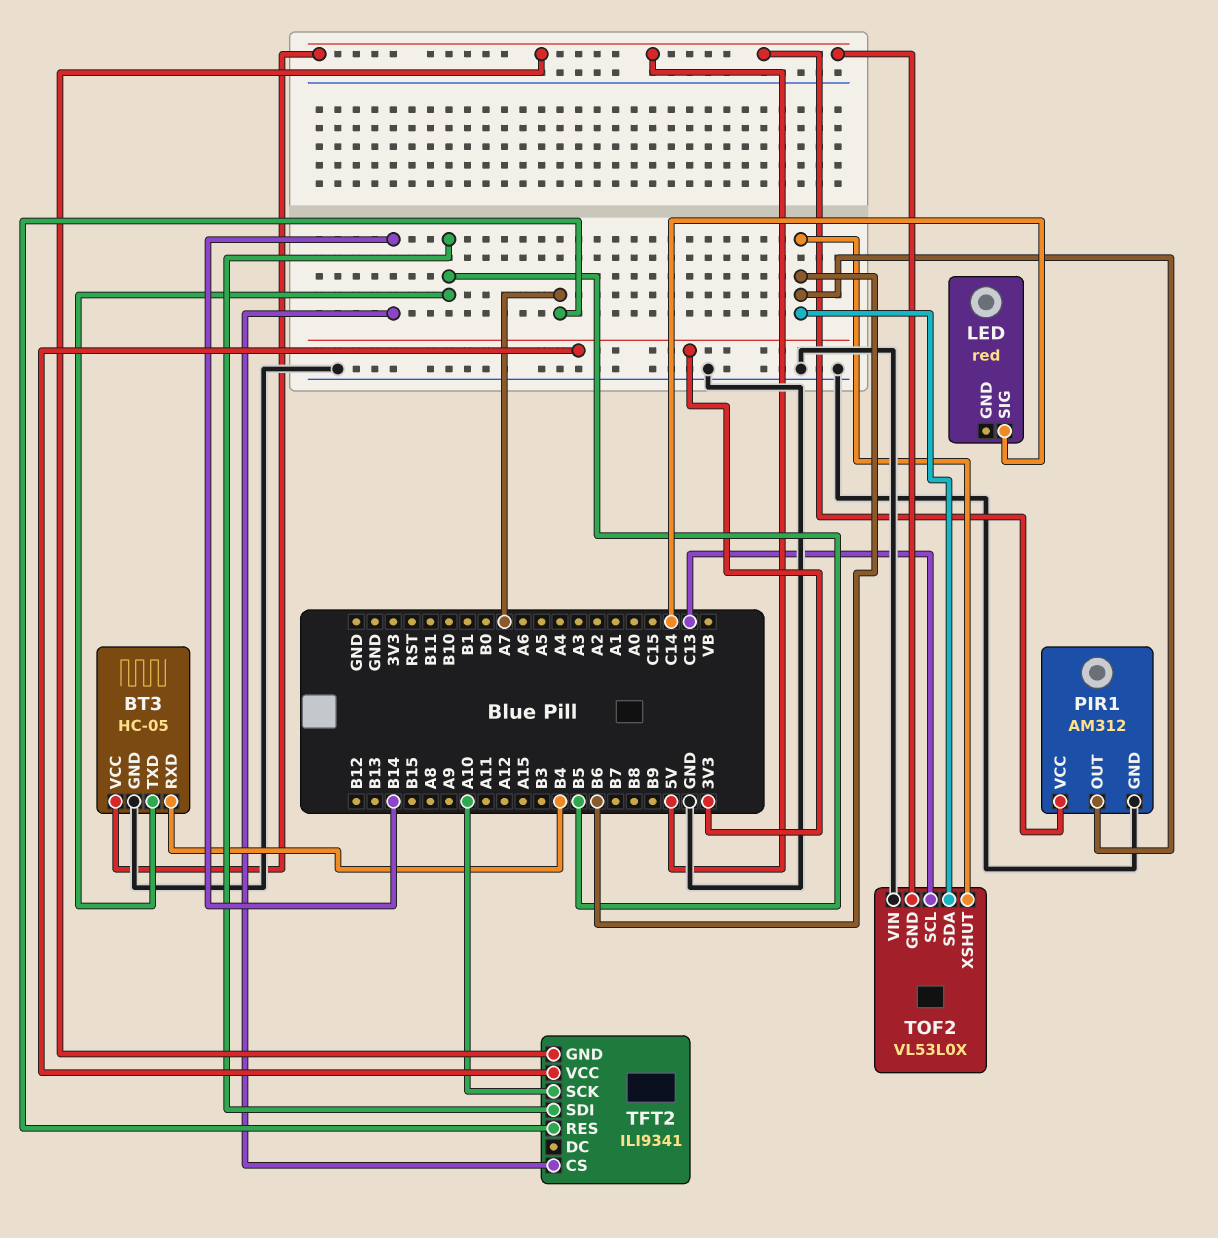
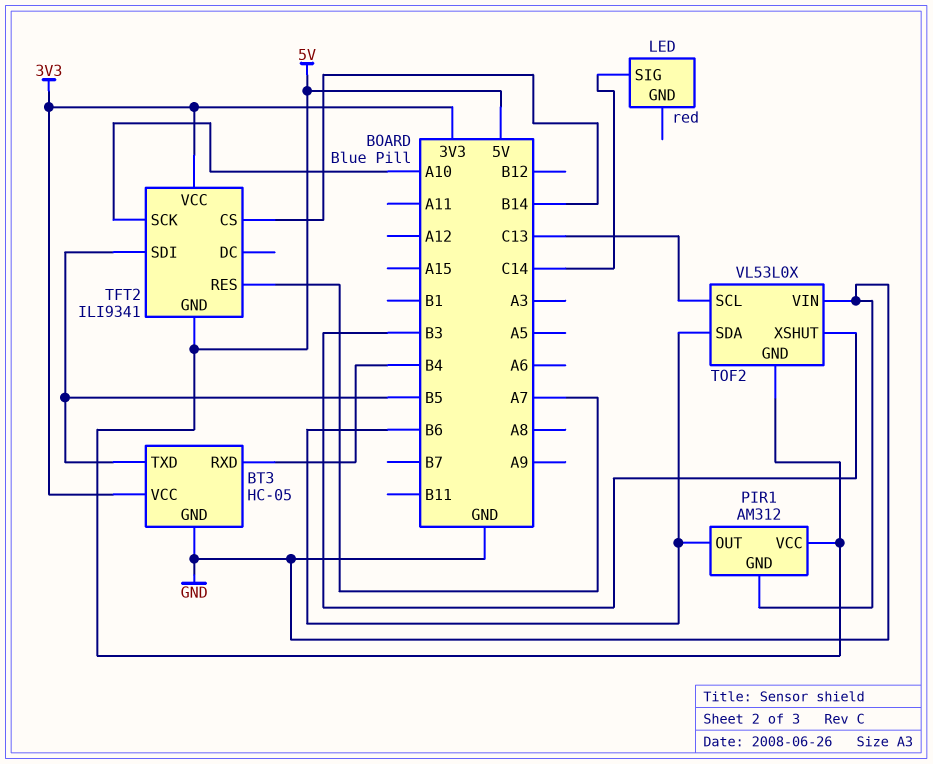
BT3 pin VCC: 5V -> 3V3
TOF2 pin XSHUT: B6 -> B3

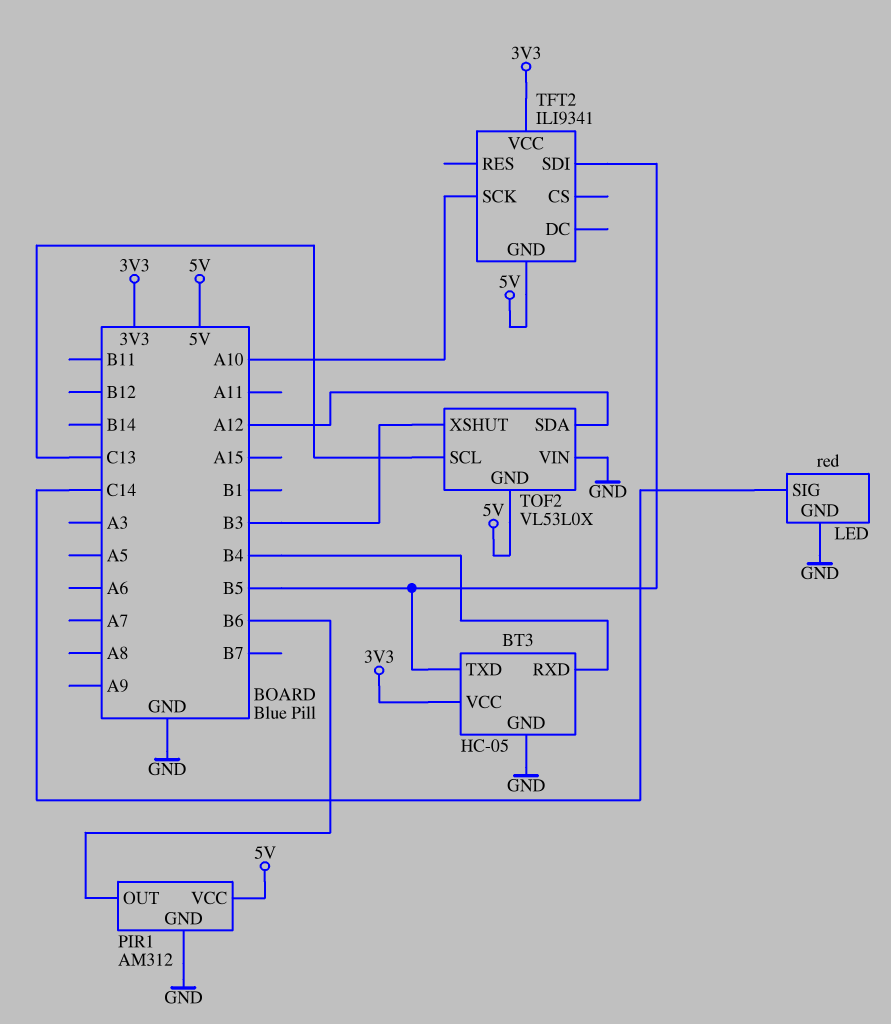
LED pin GND: none -> GND
TFT2 pin CS: B14 -> none
TFT2 pin RES: A7 -> none
TOF2 pin SDA: B6 -> A12

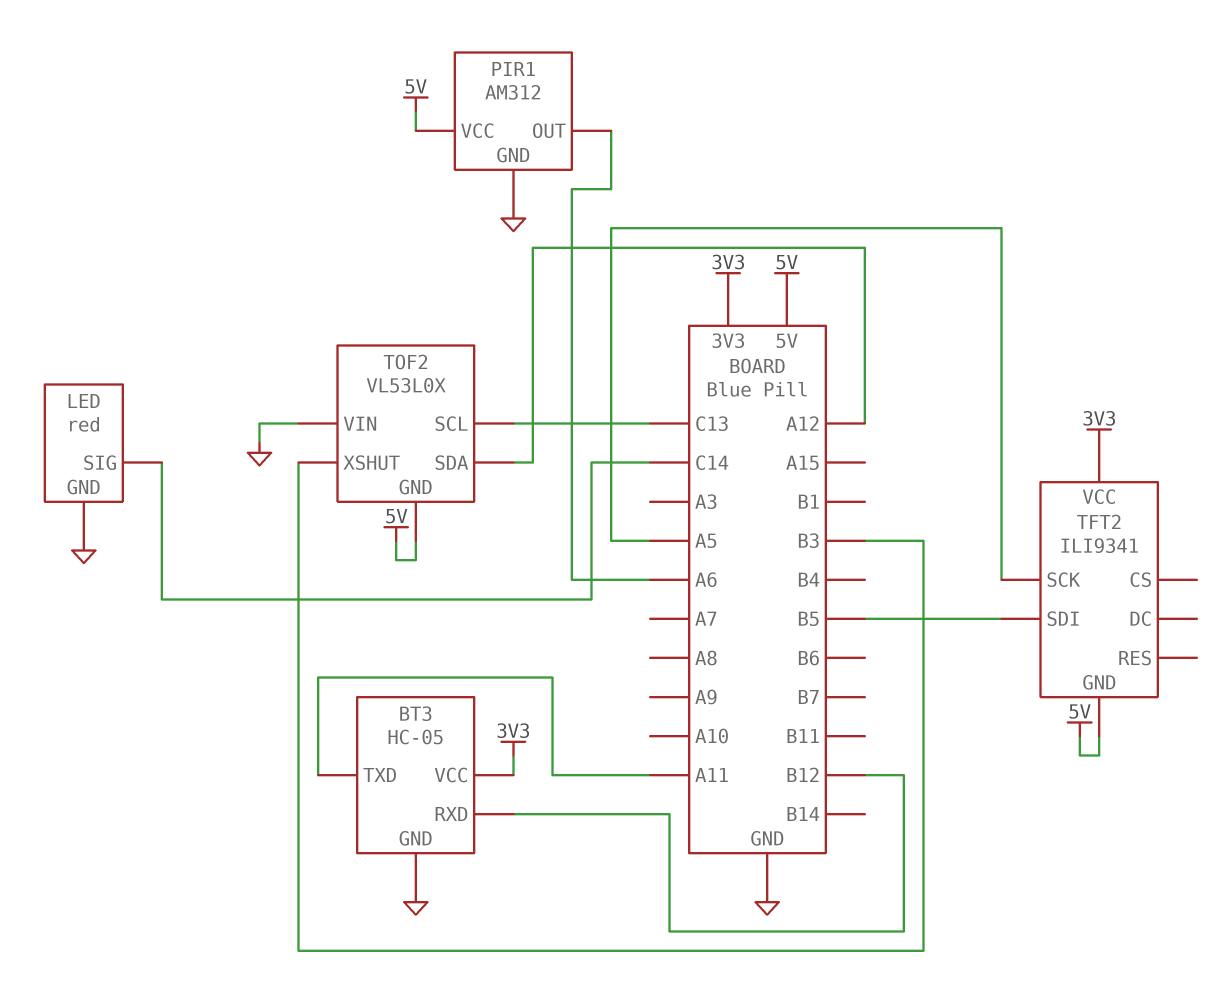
BT3 pin RXD: B4 -> B12
BT3 pin TXD: B5 -> A11
PIR1 pin OUT: B6 -> A6
TFT2 pin SCK: A10 -> A5

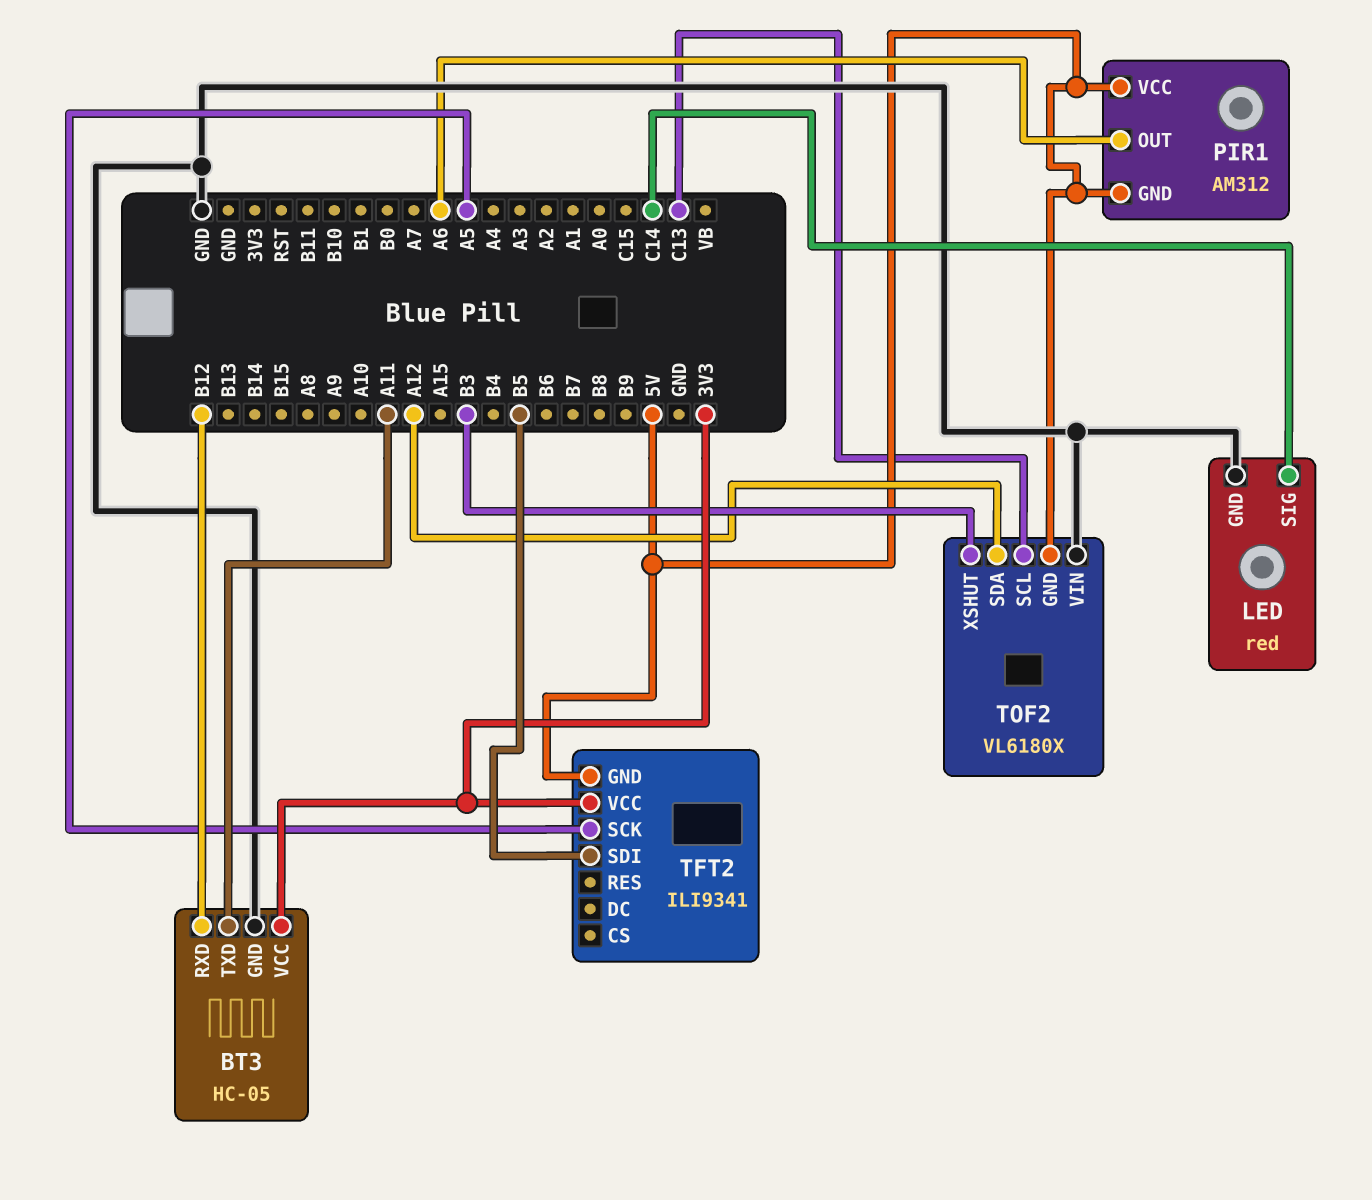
PIR1 pin GND: GND -> 5V
TOF2: VL53L0X -> VL6180X

